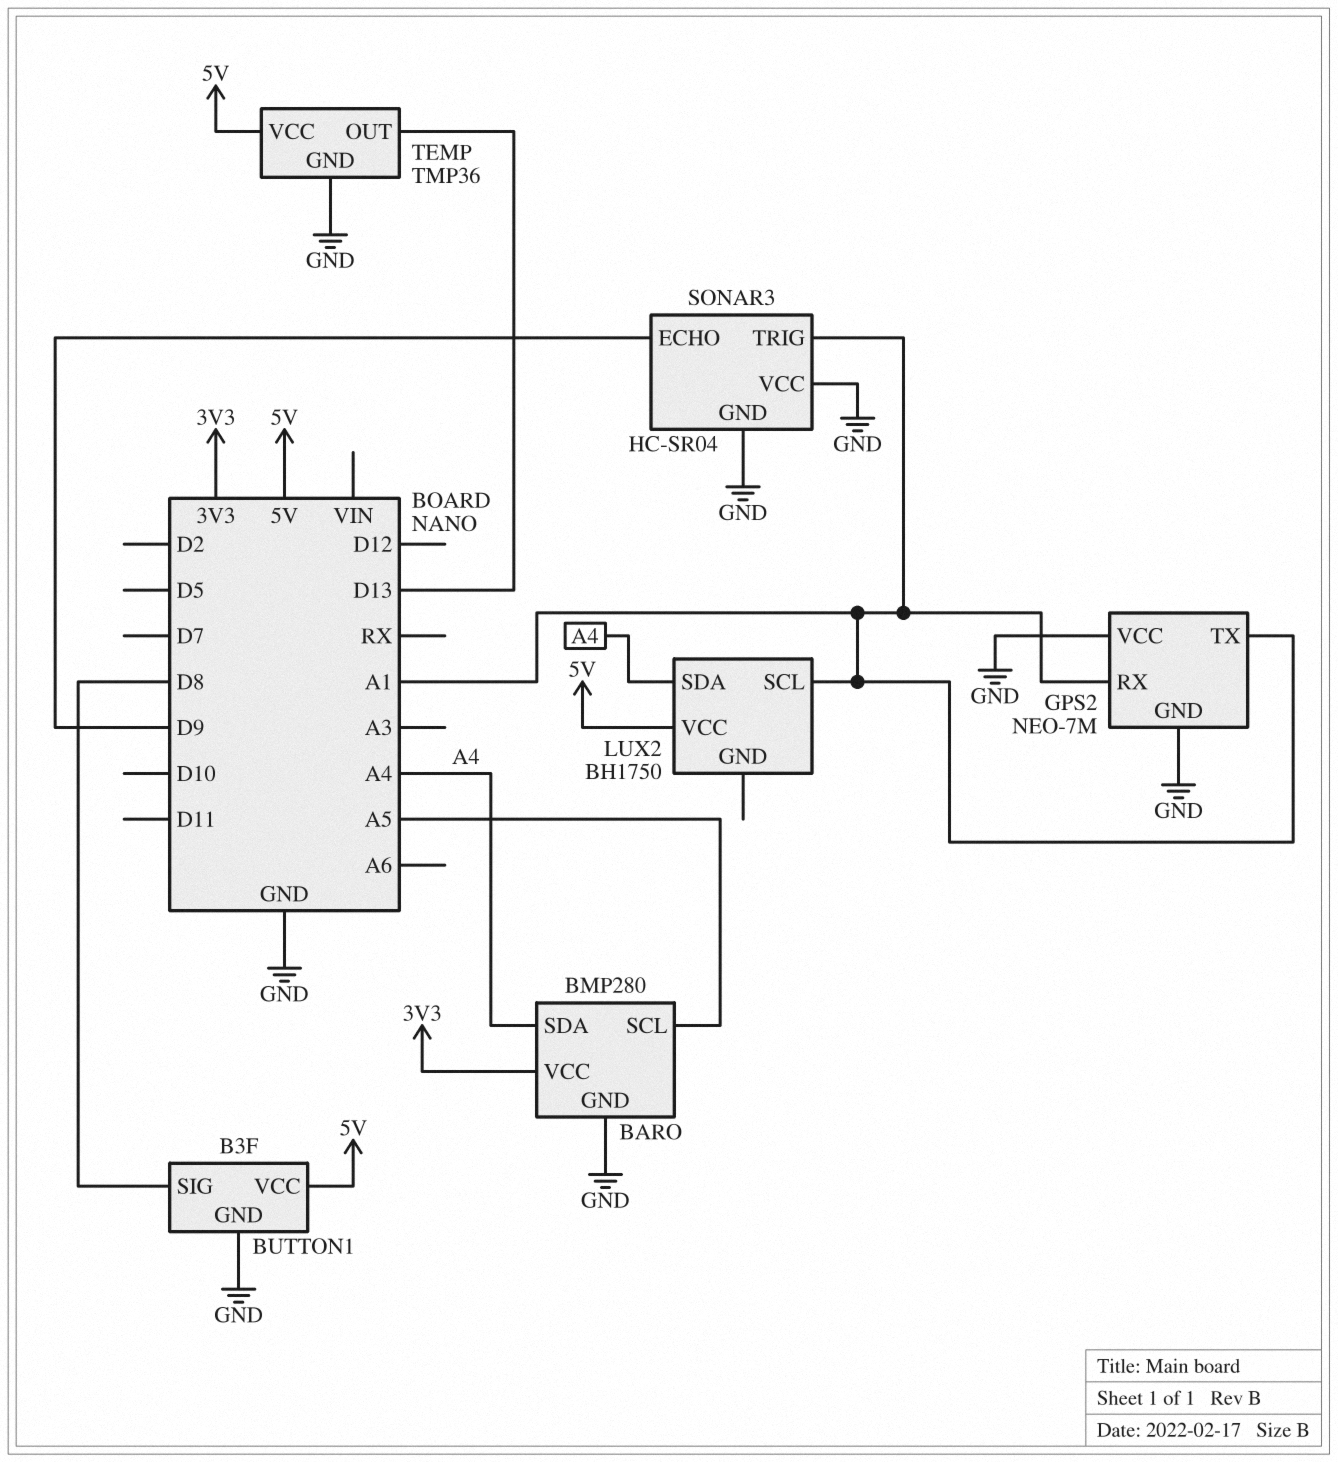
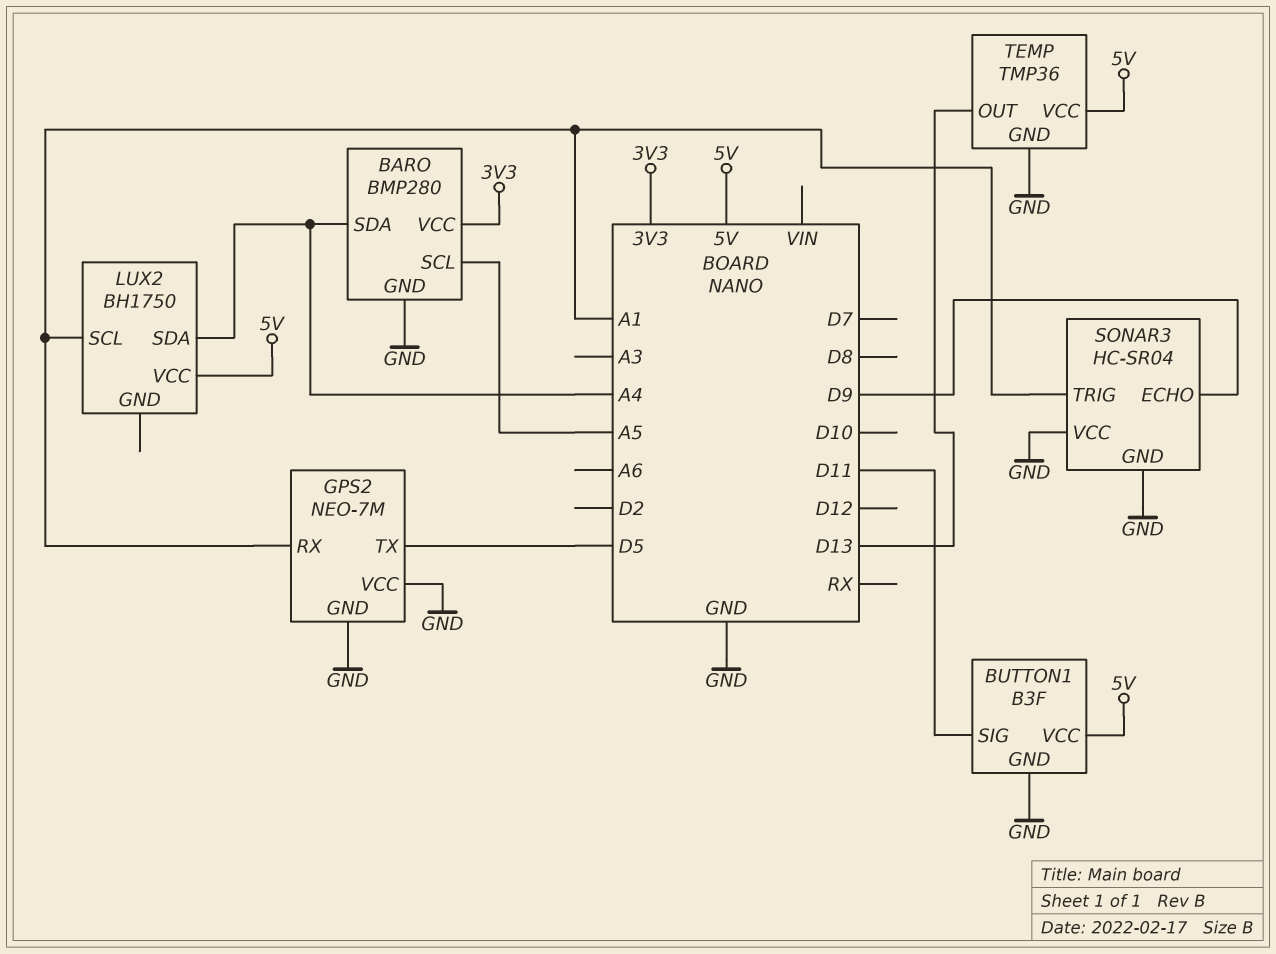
BUTTON1 pin SIG: D8 -> D11
GPS2 pin TX: A1 -> D5

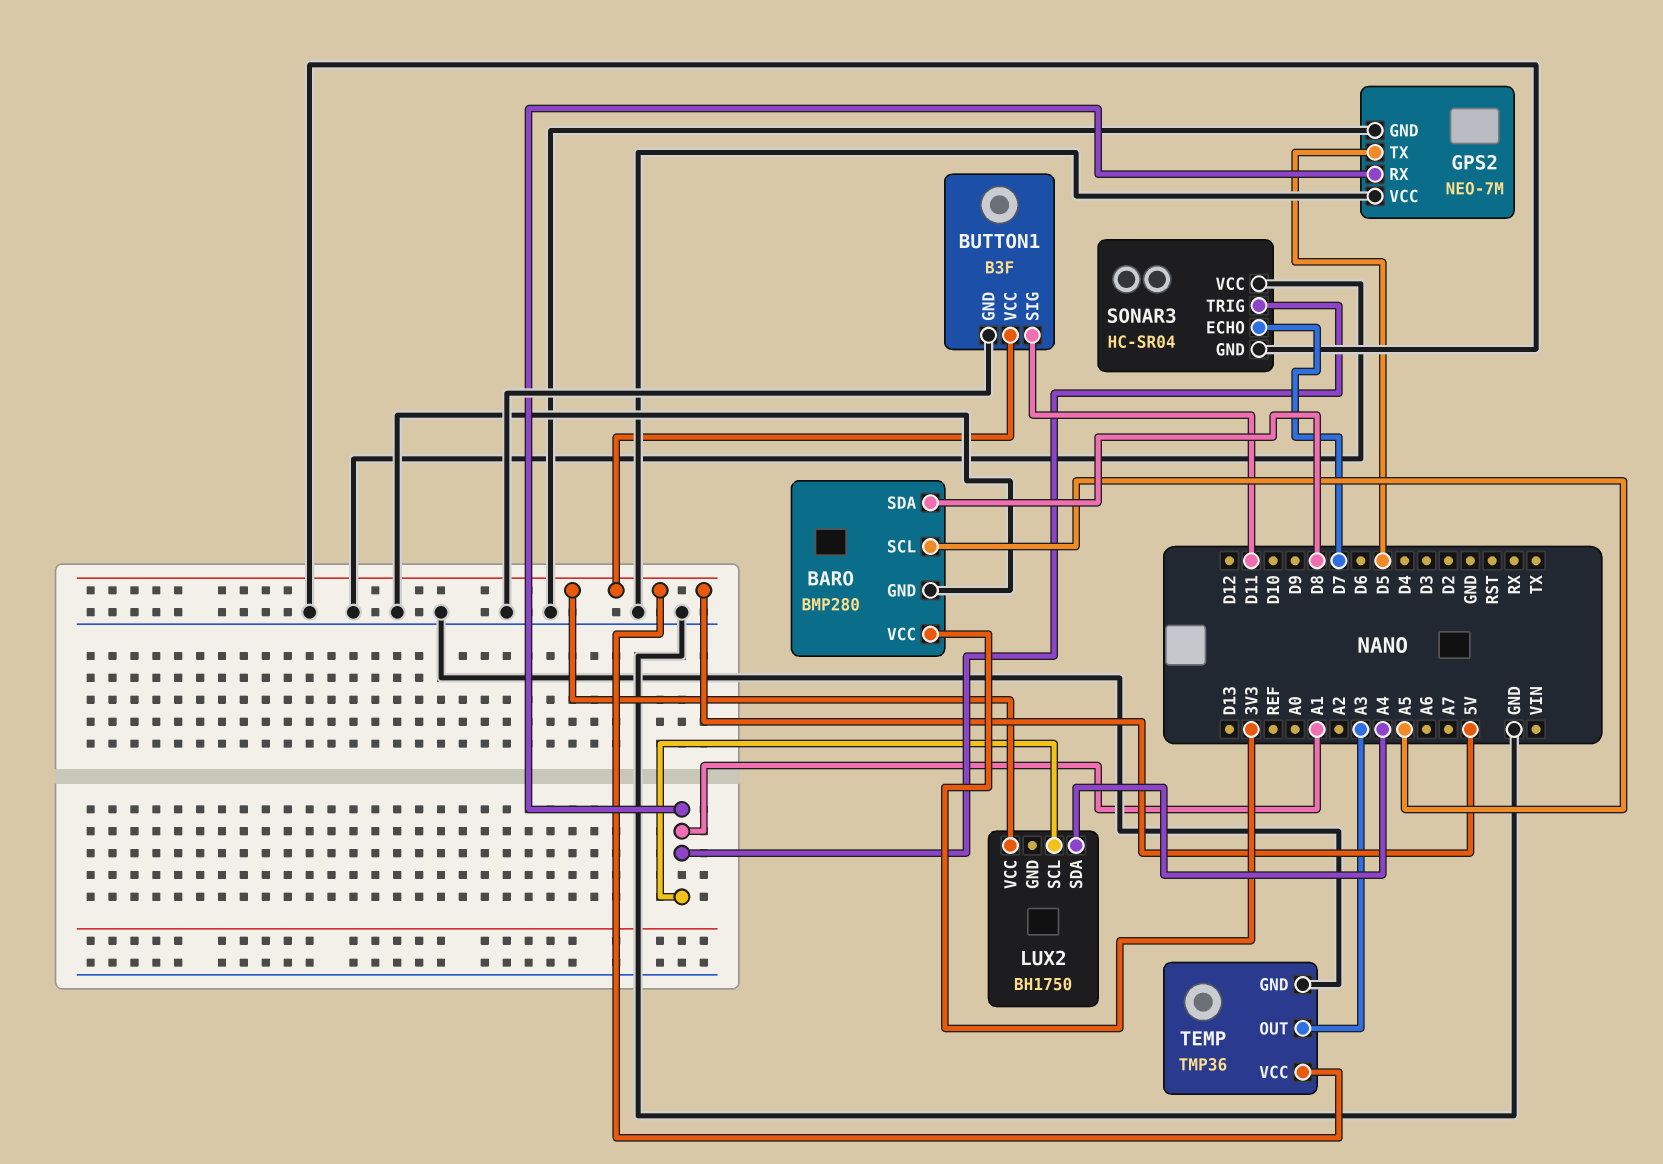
BARO pin SDA: A4 -> D8
SONAR3 pin ECHO: D9 -> D7
TEMP pin OUT: D13 -> A3

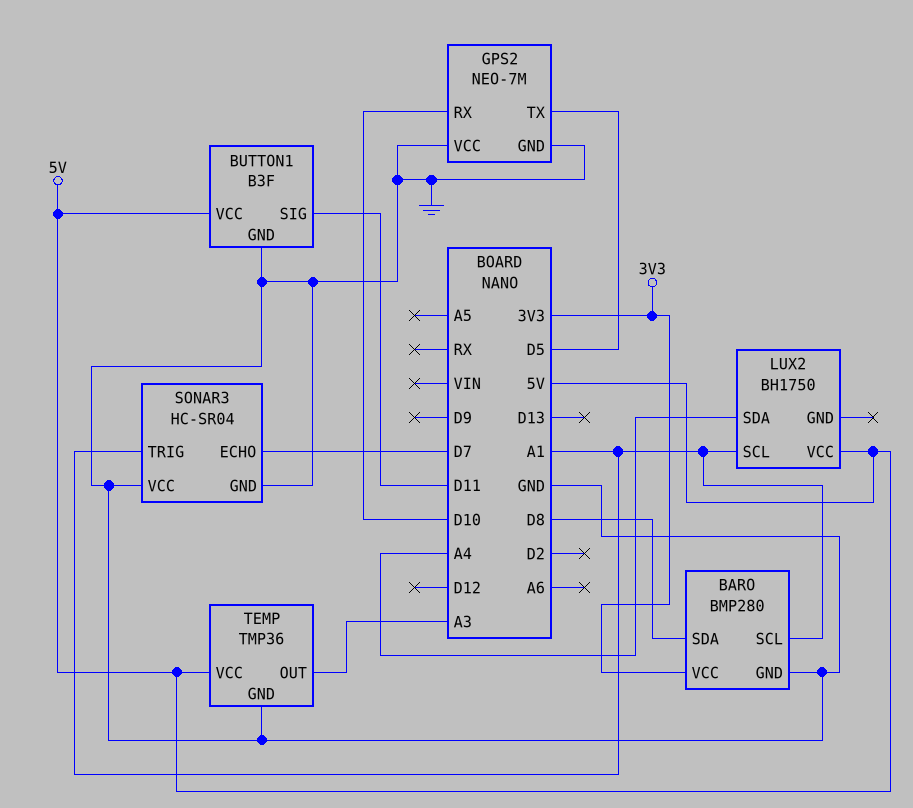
BARO pin SCL: A5 -> A1
GPS2 pin RX: A1 -> D10

